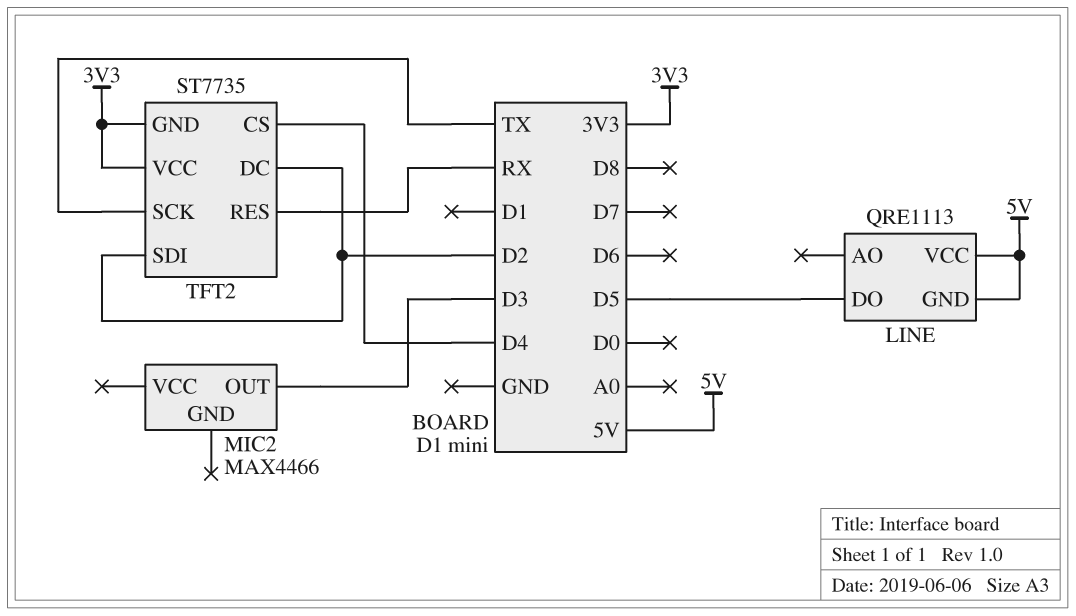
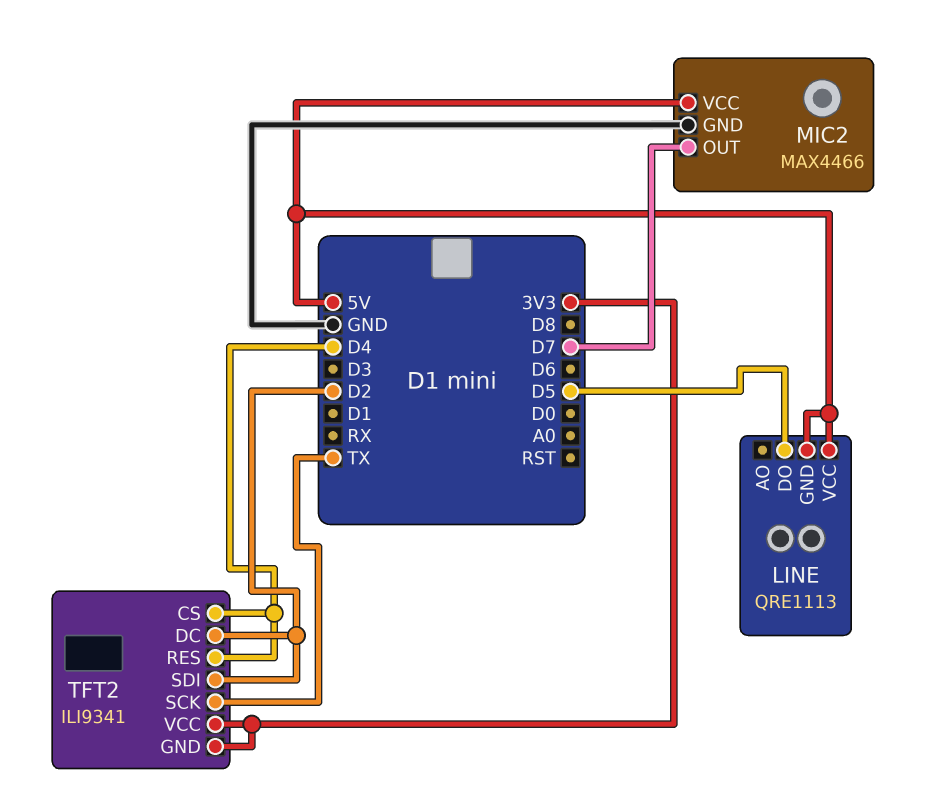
MIC2 pin GND: none -> GND
MIC2 pin OUT: D3 -> D7
MIC2 pin VCC: none -> 5V
TFT2: ST7735 -> ILI9341
TFT2 pin RES: RX -> D4

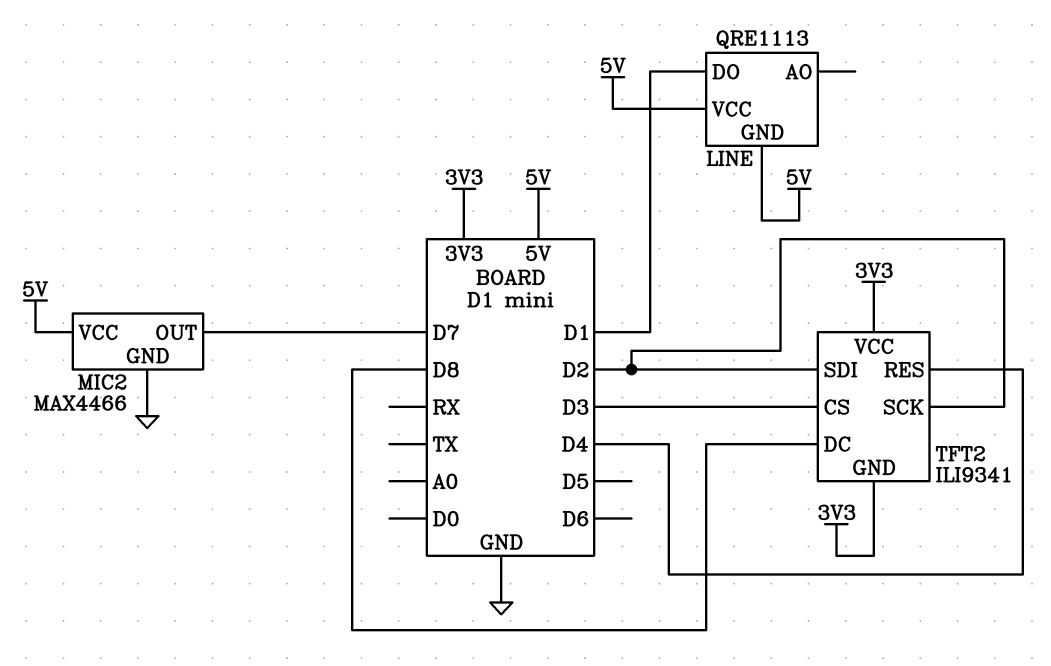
LINE pin DO: D5 -> D1
TFT2 pin CS: D4 -> D3
TFT2 pin DC: D2 -> D8
TFT2 pin SCK: TX -> D2

